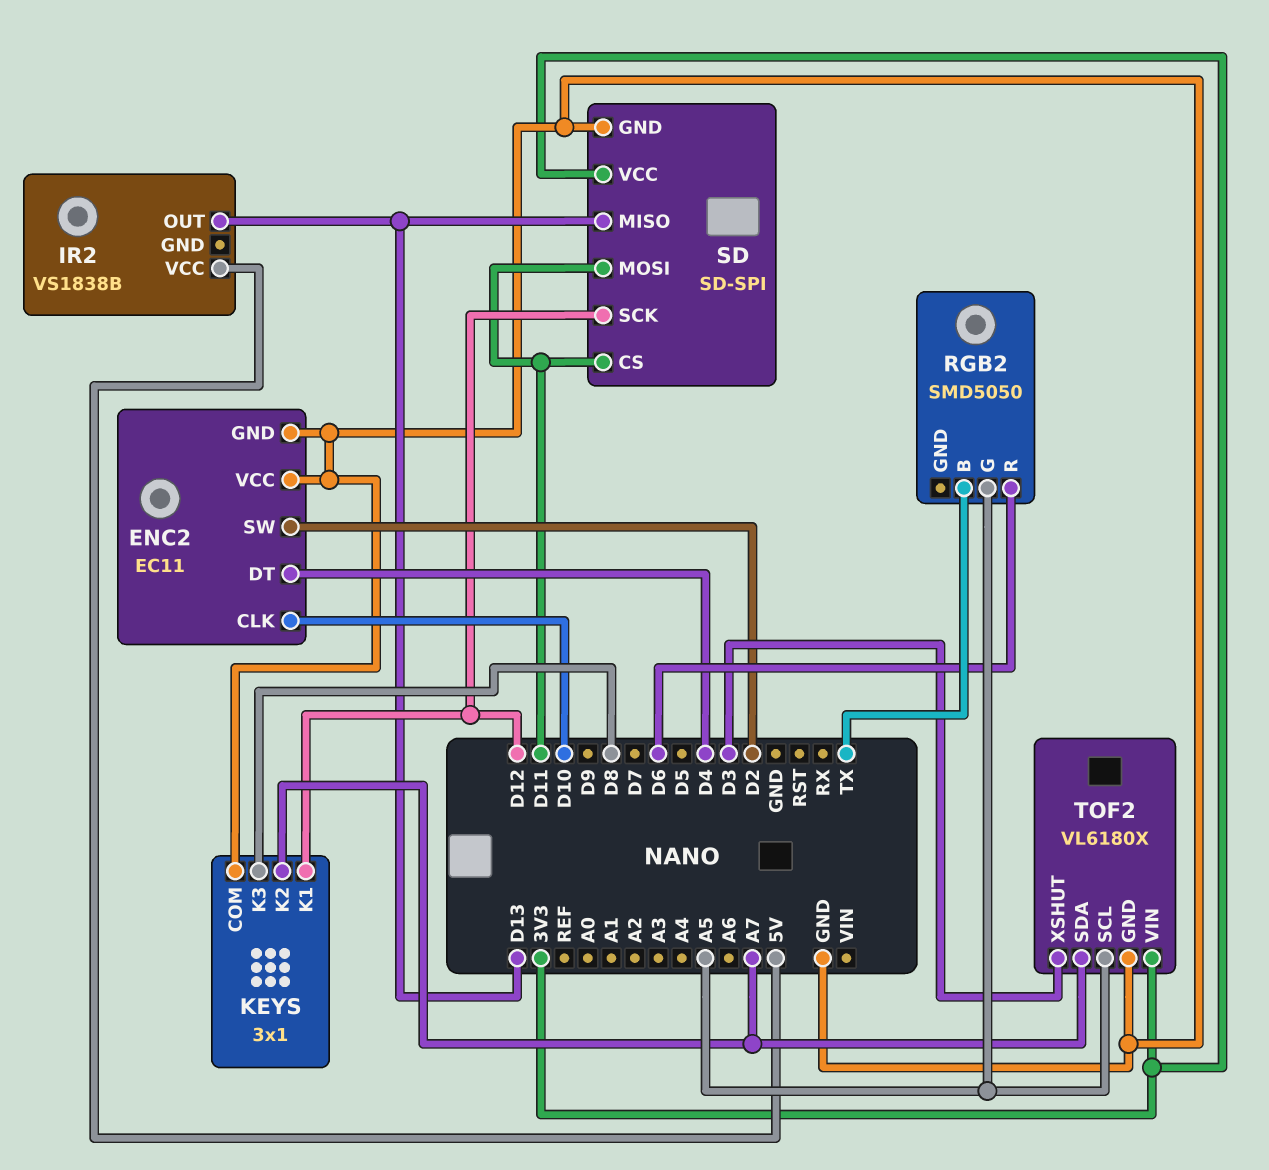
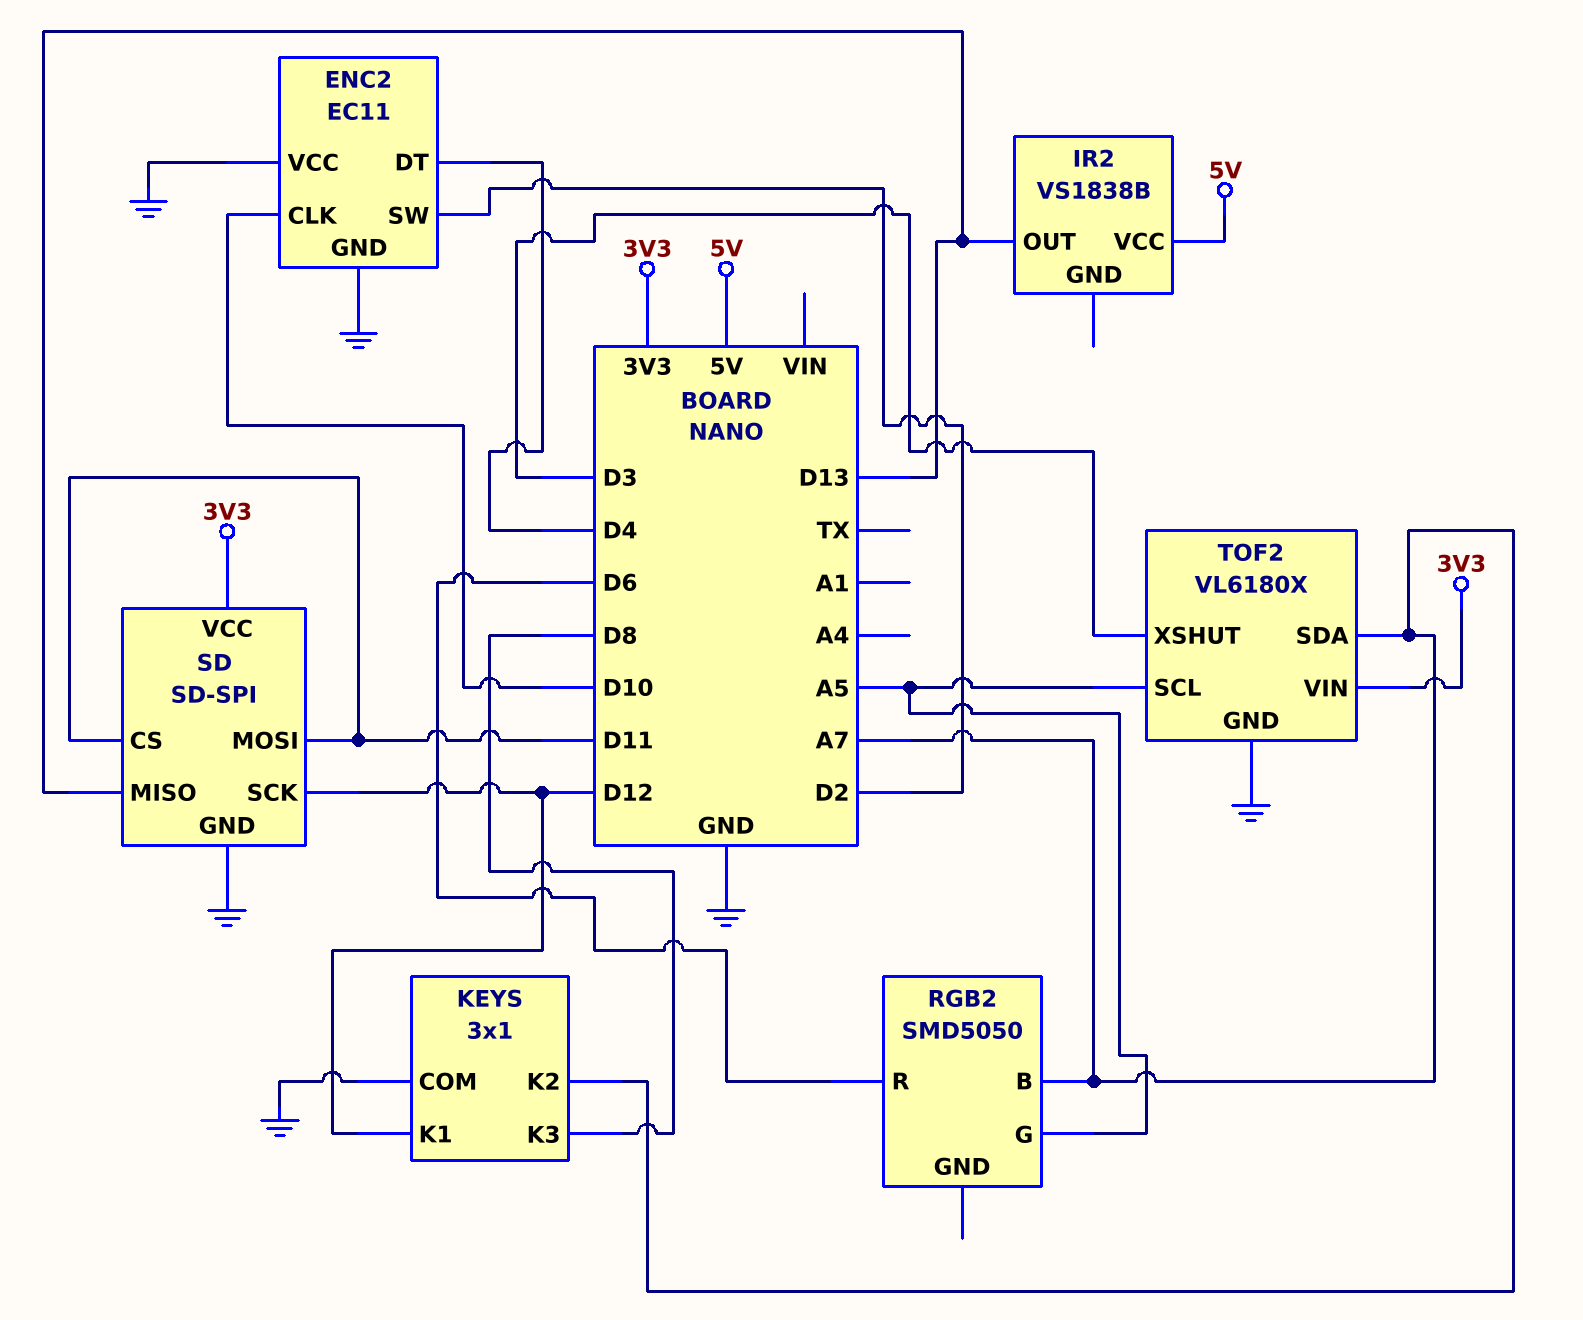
RGB2 pin B: TX -> A7

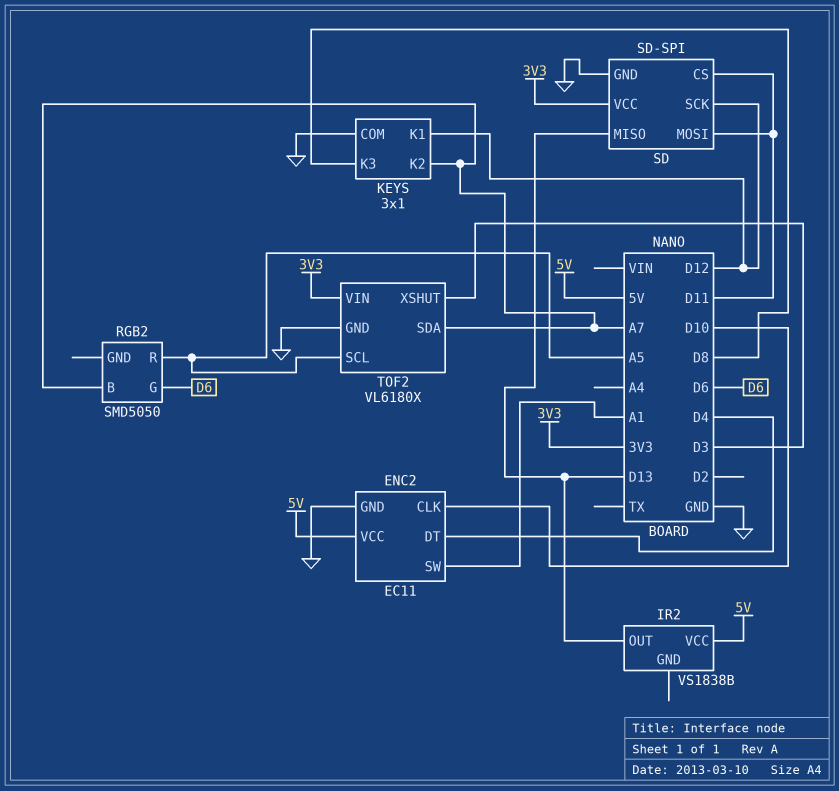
ENC2 pin SW: D2 -> A1
ENC2 pin VCC: GND -> 5V
RGB2 pin G: A5 -> D6
RGB2 pin R: D6 -> A5

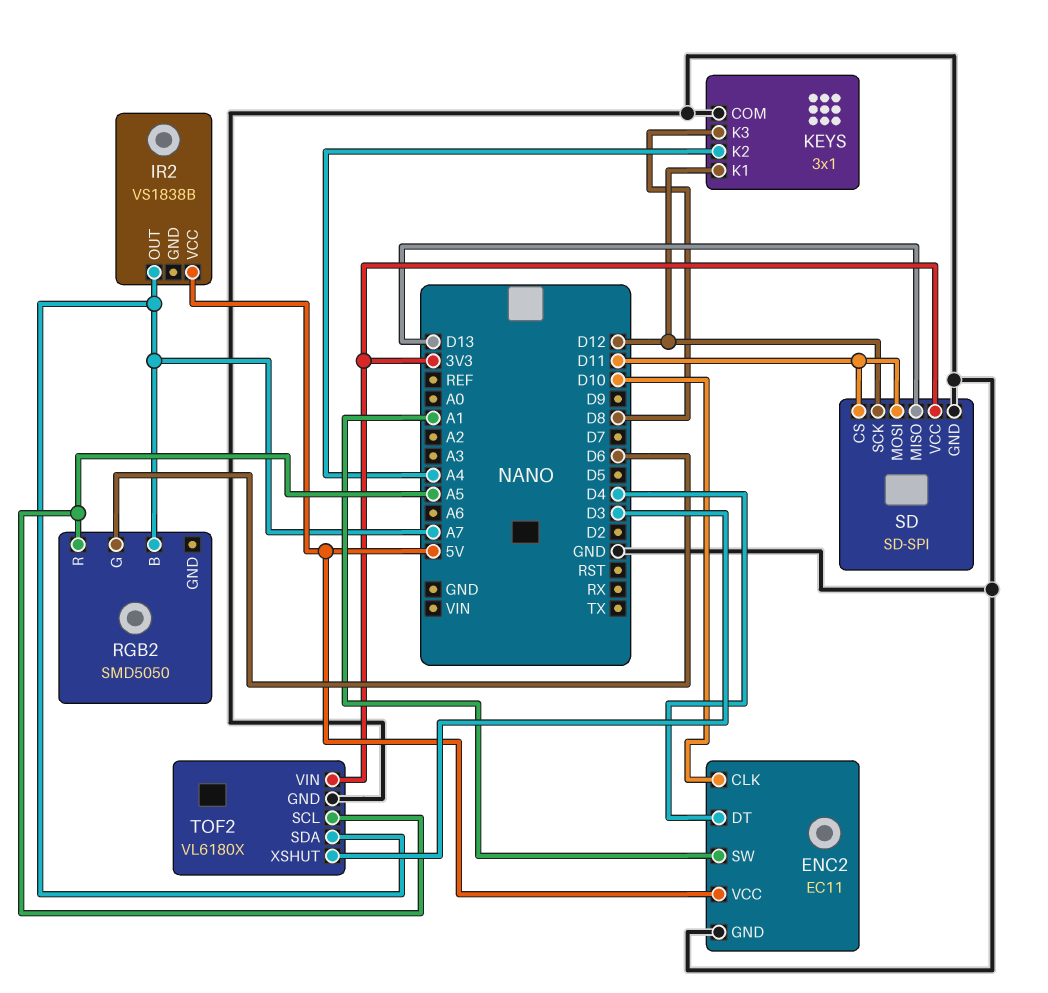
IR2 pin OUT: D13 -> A7
KEYS pin K2: A7 -> A4

